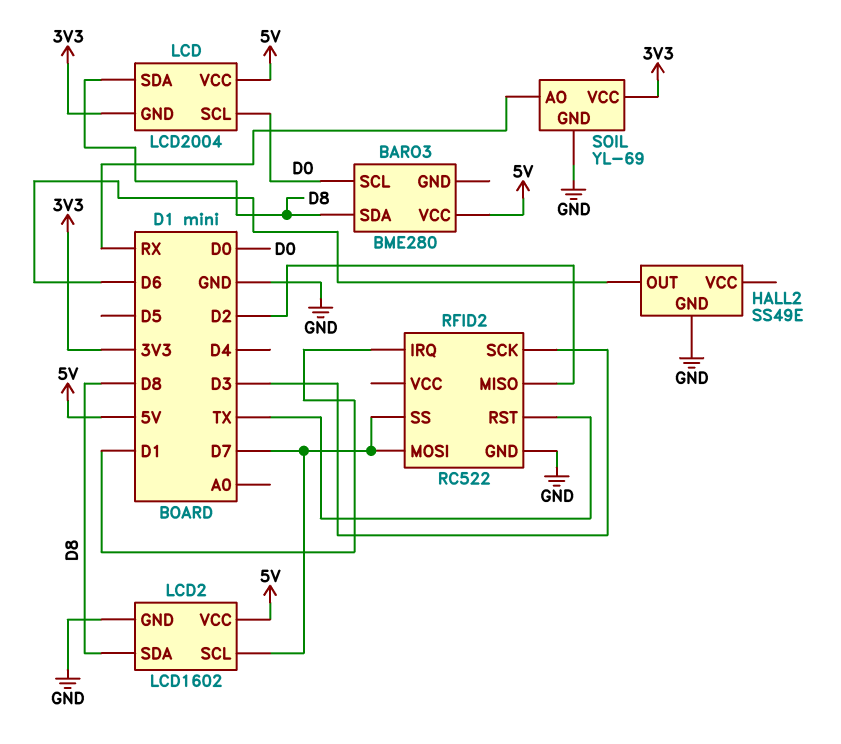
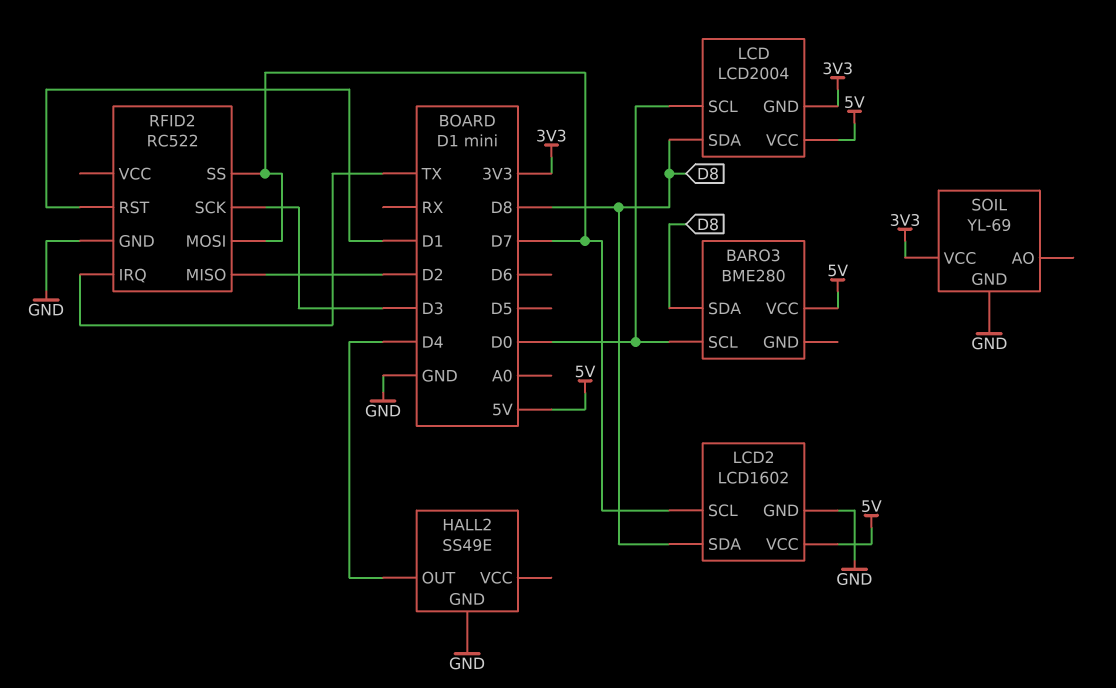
HALL2 pin OUT: D6 -> D4
RFID2 pin IRQ: D1 -> TX
RFID2 pin RST: TX -> D1
SOIL pin AO: RX -> none

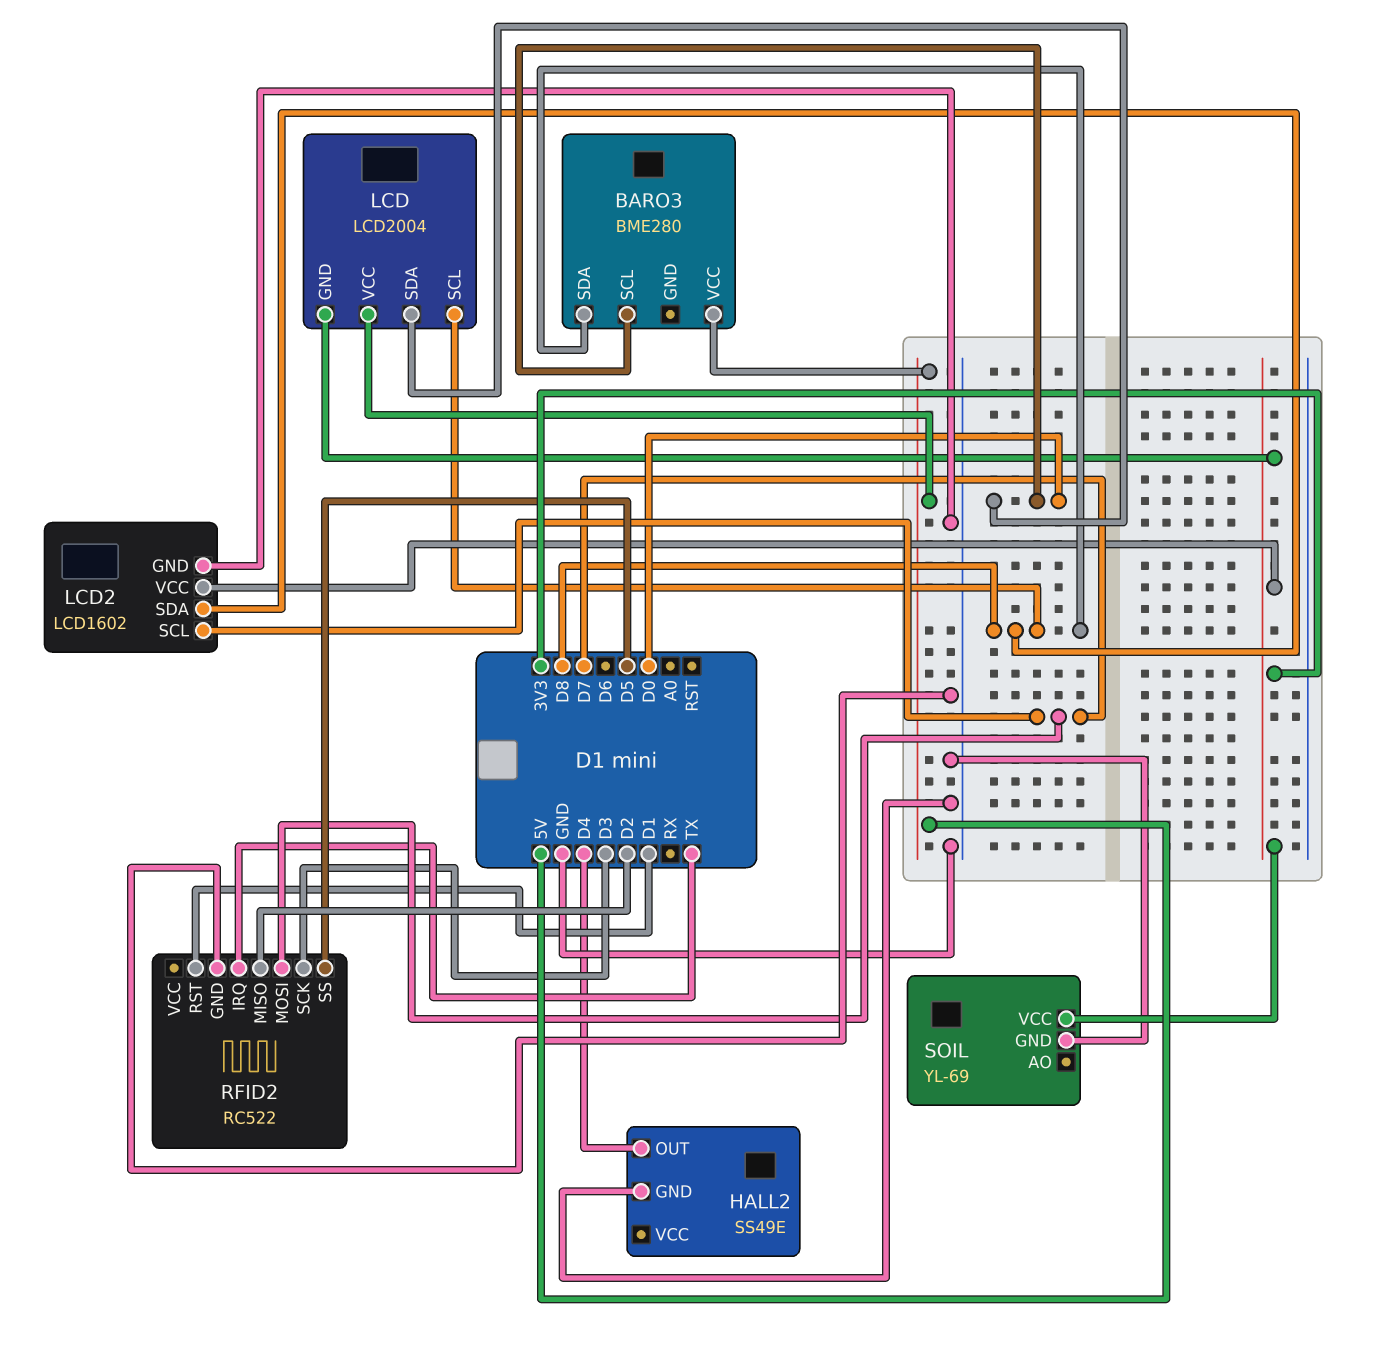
LCD pin SCL: D0 -> D8
LCD pin SDA: D8 -> D0
LCD2 pin VCC: 5V -> 3V3
RFID2 pin SS: D7 -> D5

